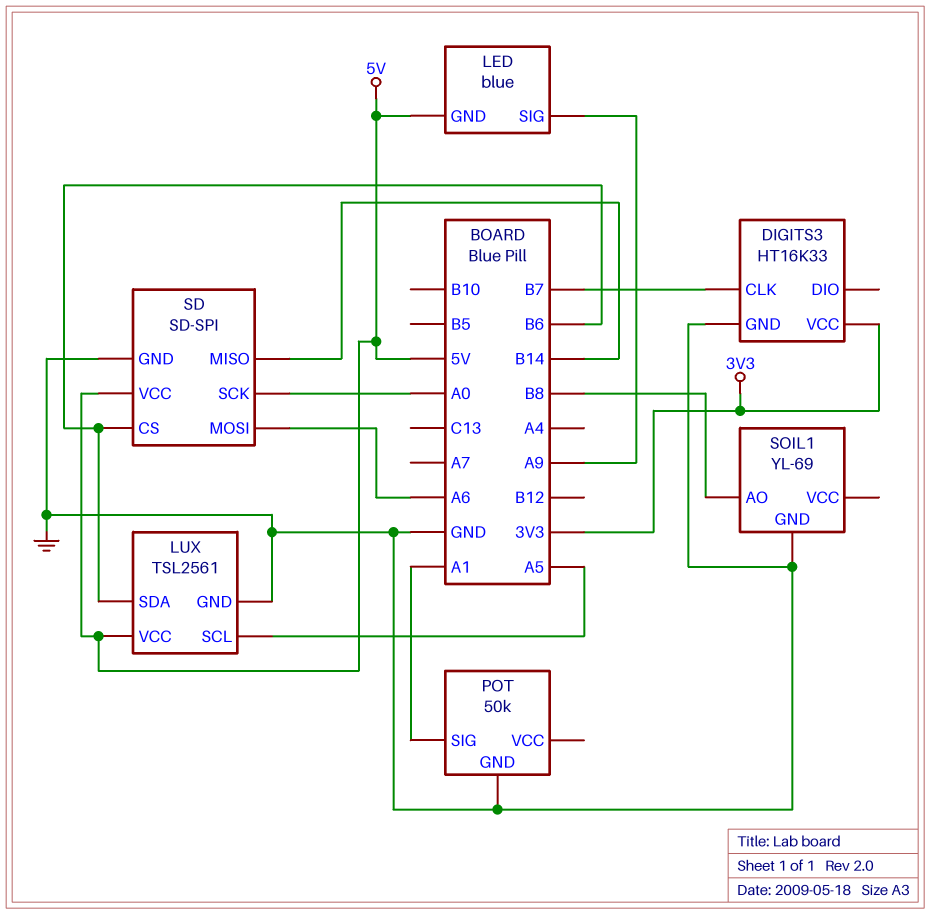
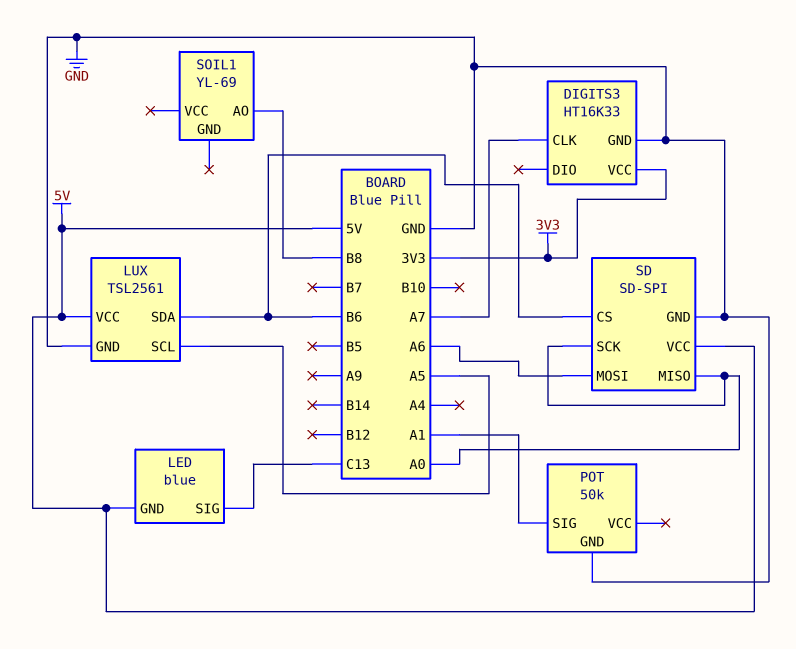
DIGITS3 pin CLK: B7 -> A7
LED pin SIG: A9 -> C13
SD pin MISO: B14 -> A0
SOIL1 pin GND: GND -> none

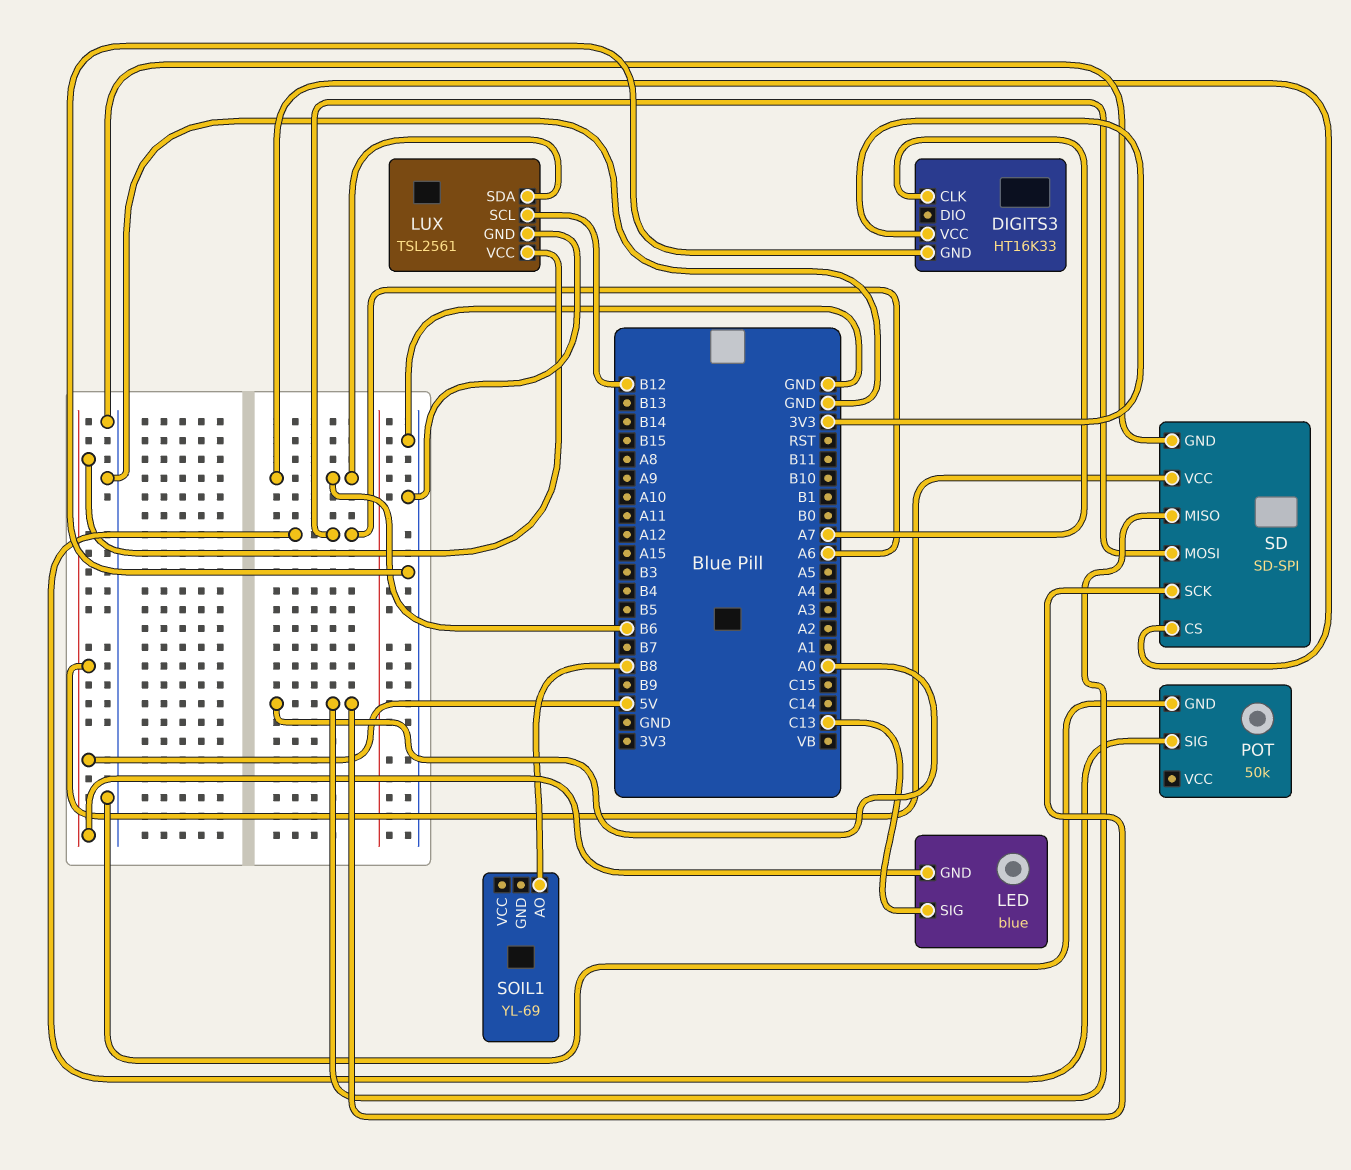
LUX pin SCL: A5 -> B12
POT pin SIG: A1 -> A6

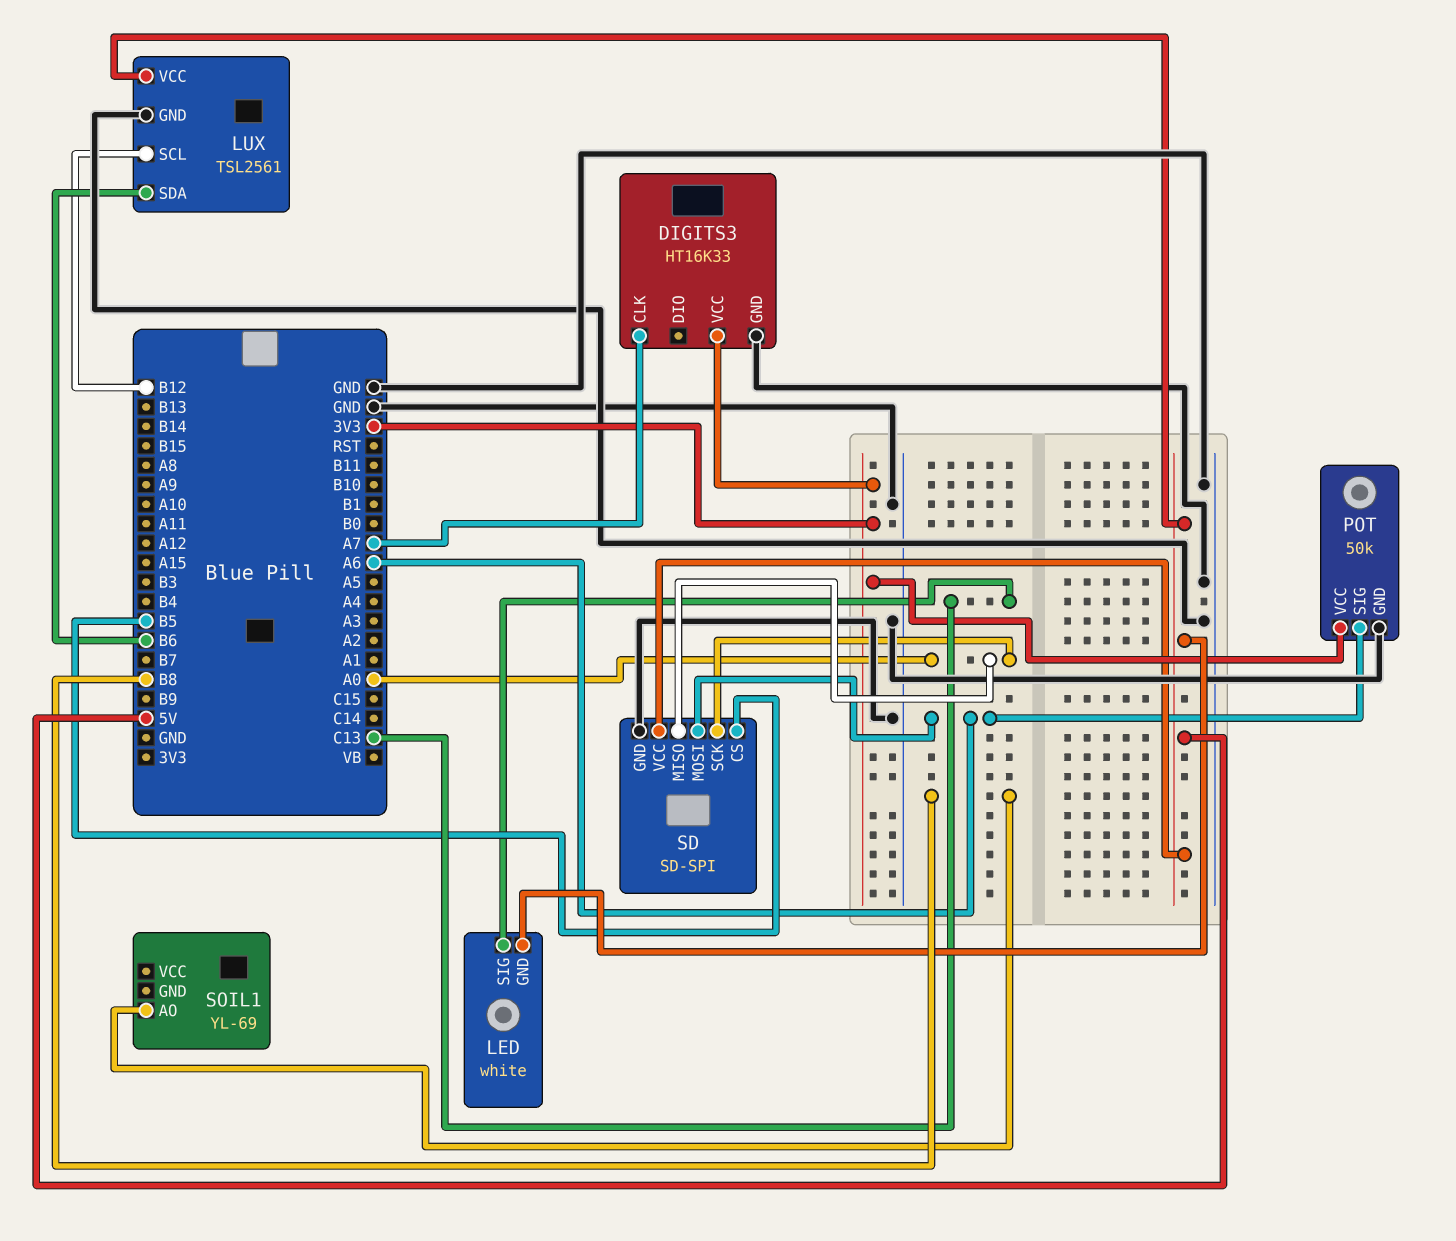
LED: blue -> white
POT pin VCC: none -> 3V3
SD pin CS: B6 -> B5

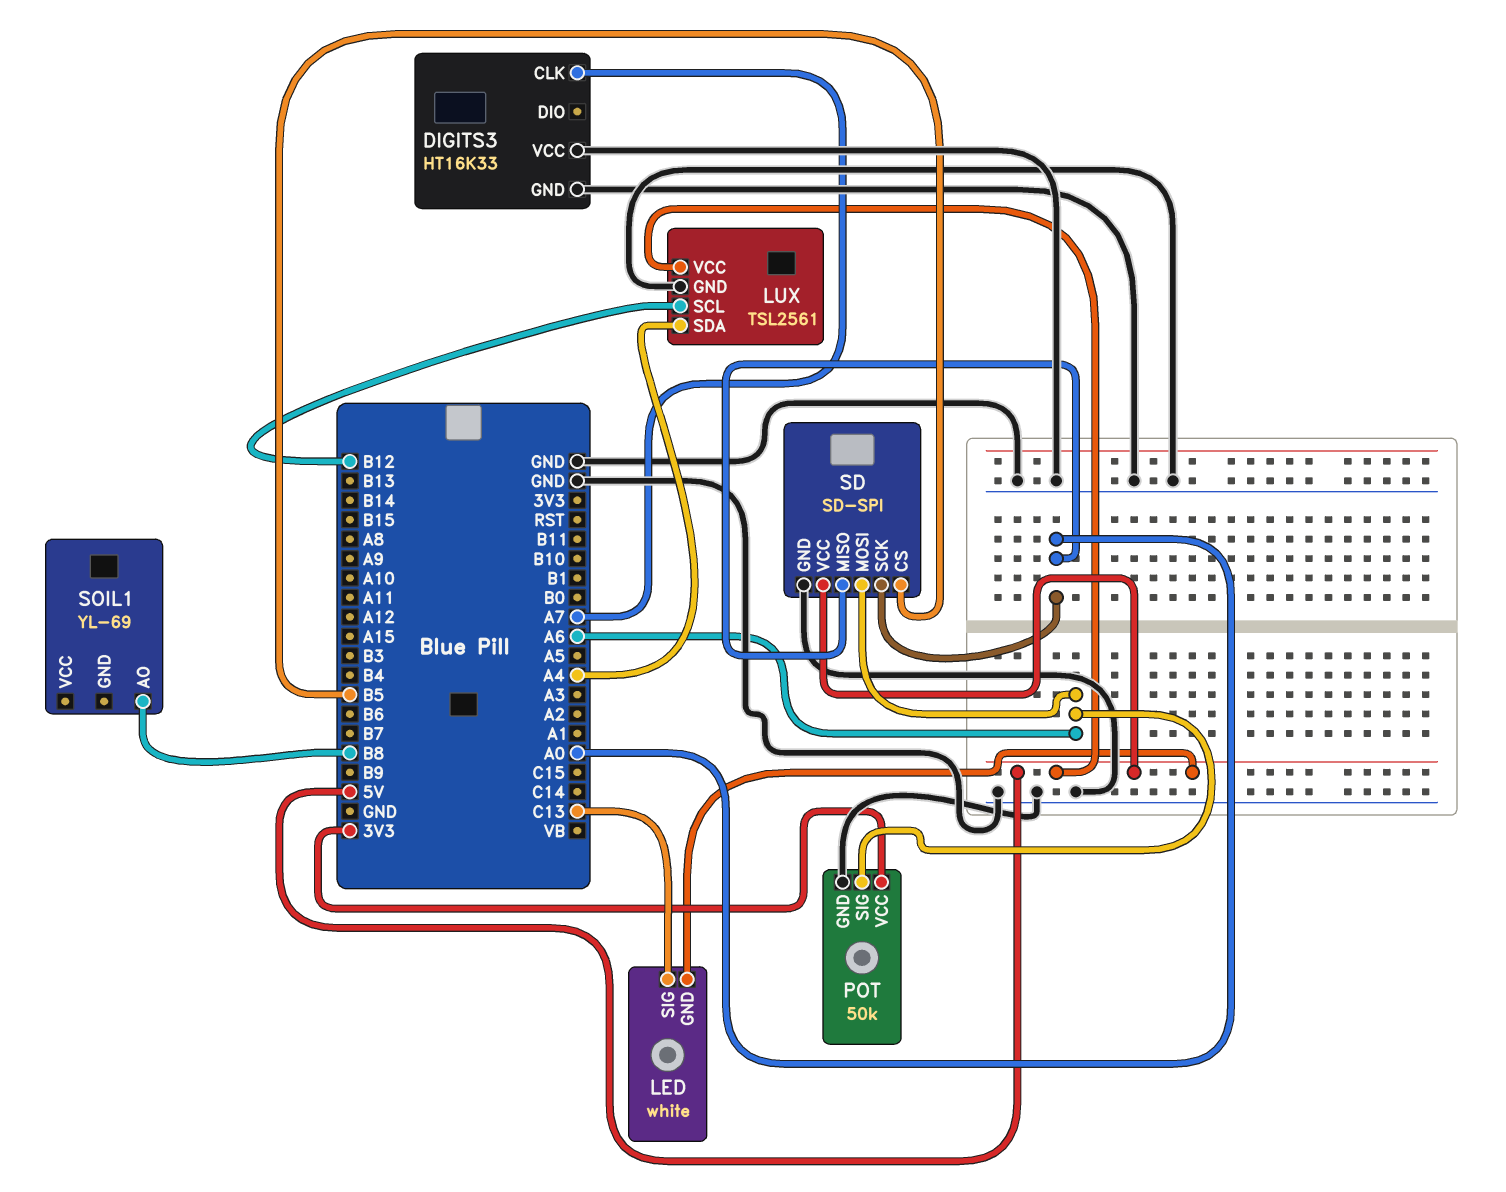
DIGITS3 pin VCC: 3V3 -> GND
LUX pin SDA: B6 -> A4

